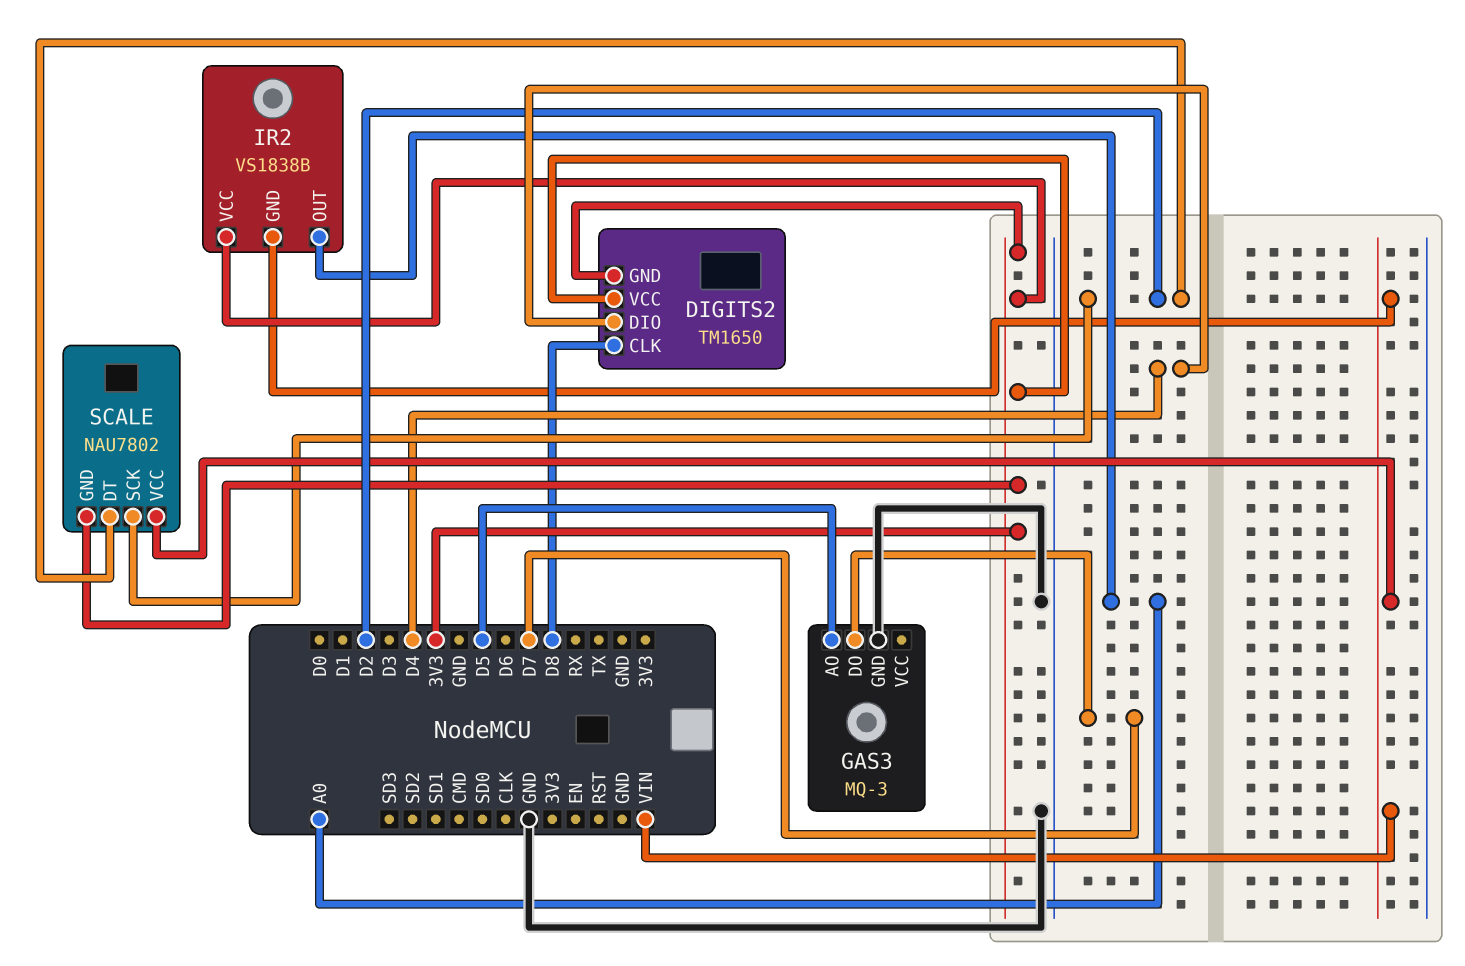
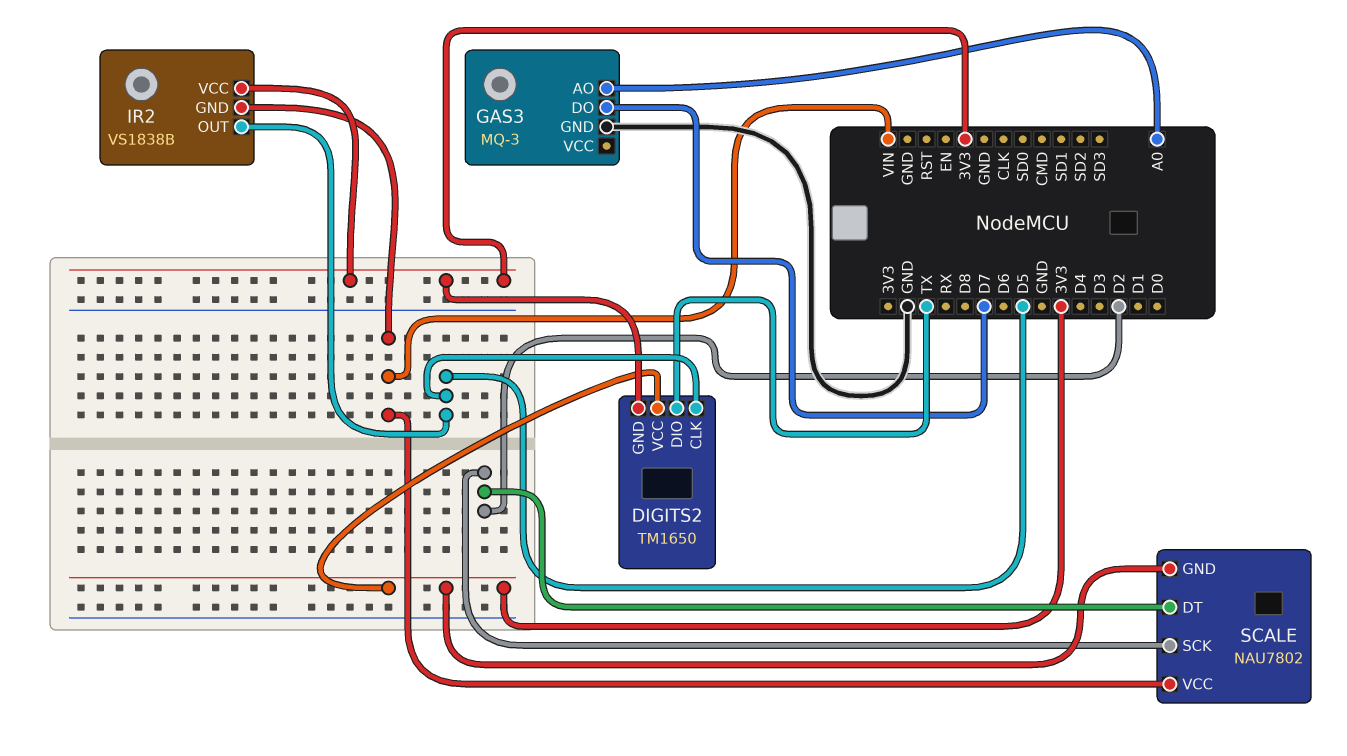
DIGITS2 pin CLK: D8 -> D5
DIGITS2 pin DIO: D4 -> TX
GAS3 pin AO: D5 -> A0
IR2 pin OUT: A0 -> D5

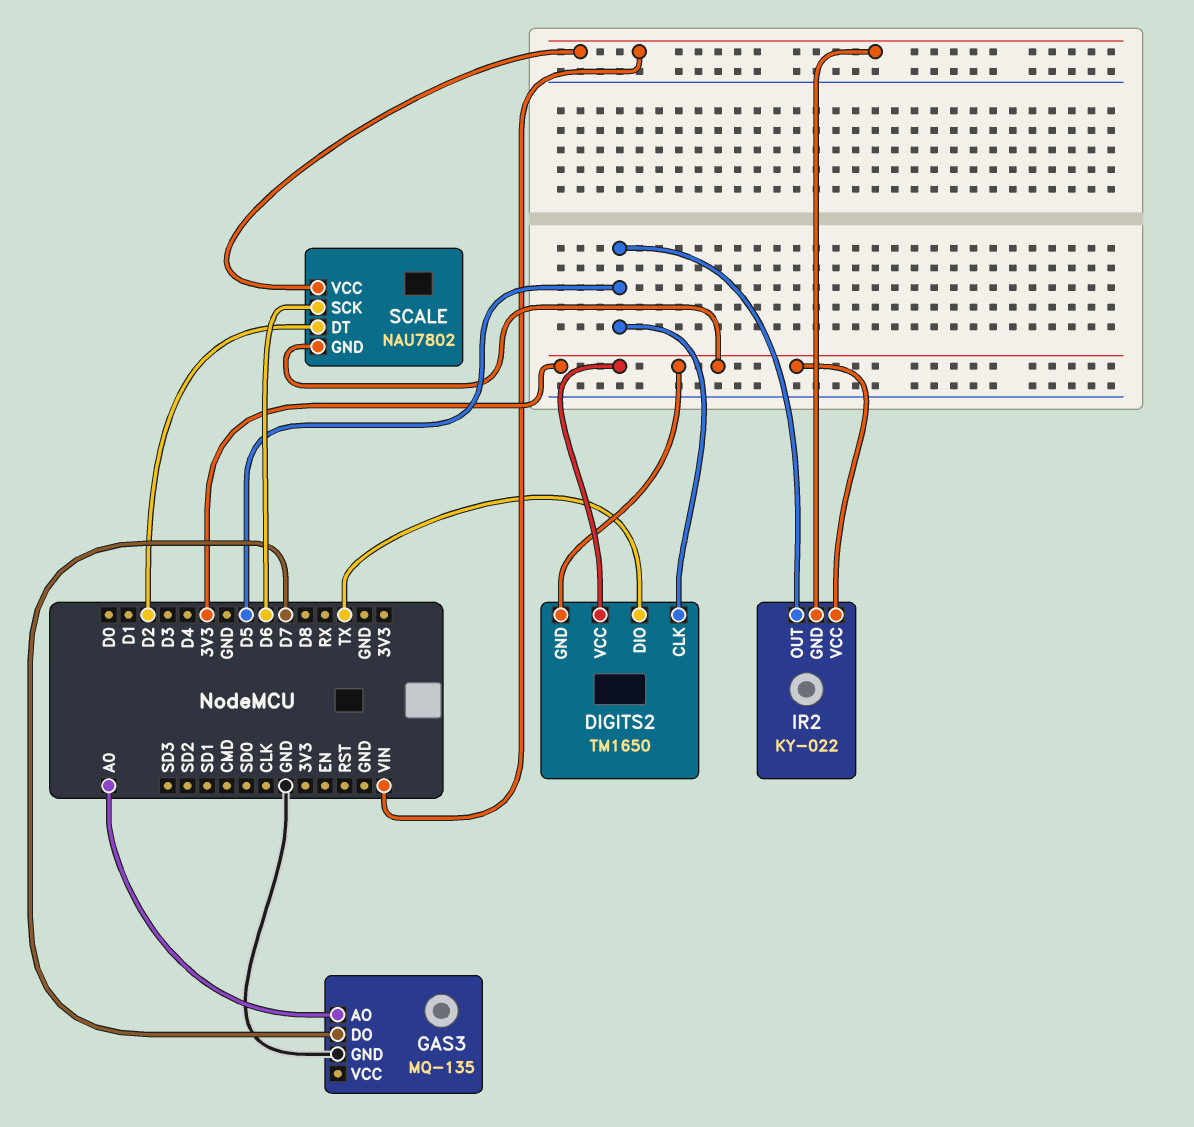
GAS3: MQ-3 -> MQ-135
IR2: VS1838B -> KY-022
SCALE pin SCK: D2 -> D6

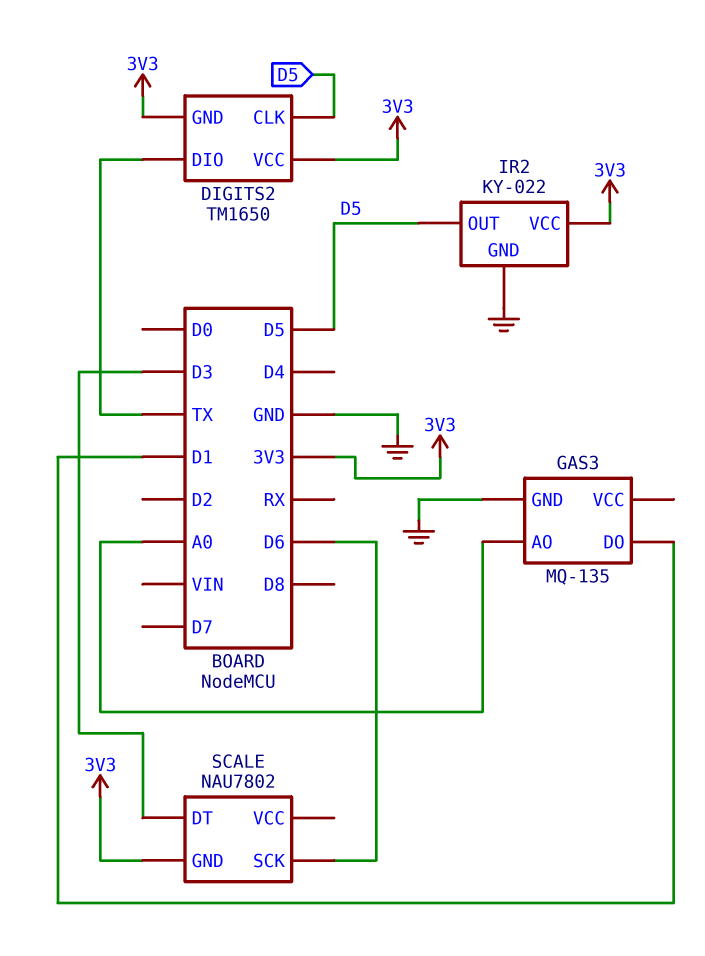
GAS3 pin DO: D7 -> D1
IR2 pin GND: VIN -> GND
SCALE pin DT: D2 -> D3
SCALE pin VCC: VIN -> none

